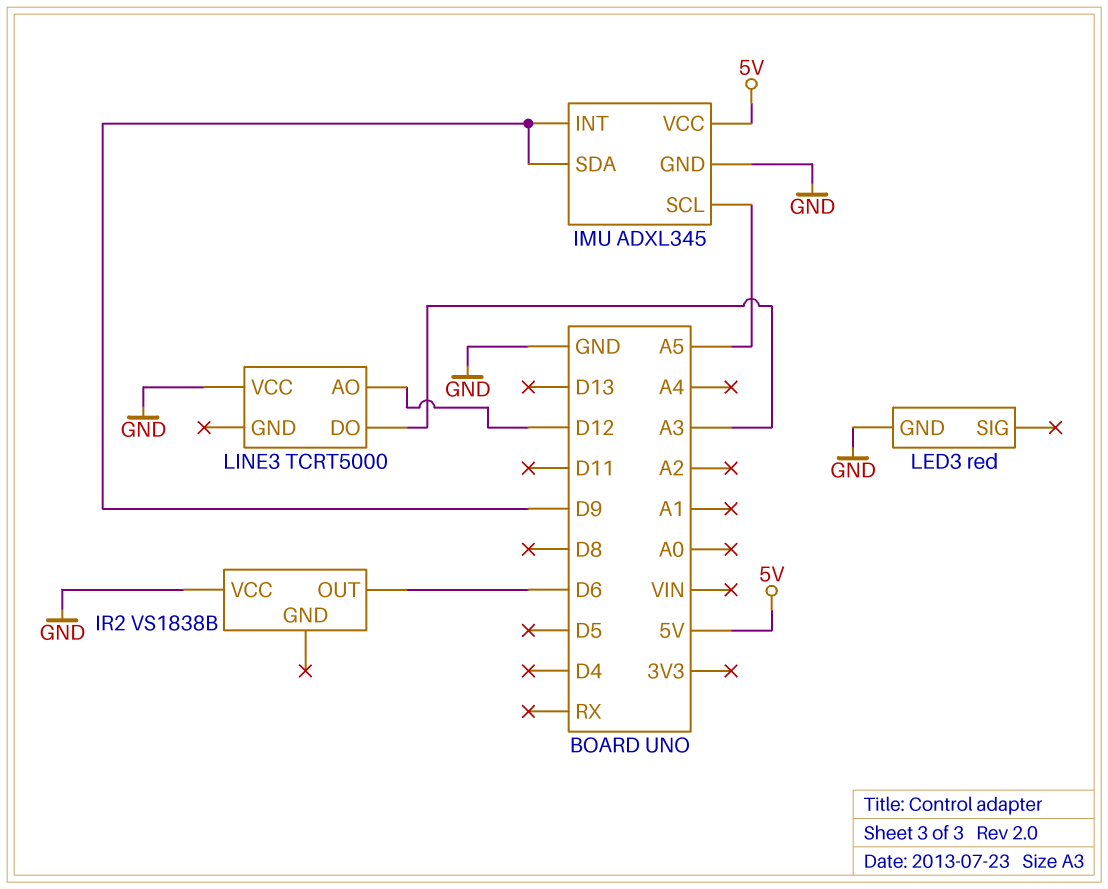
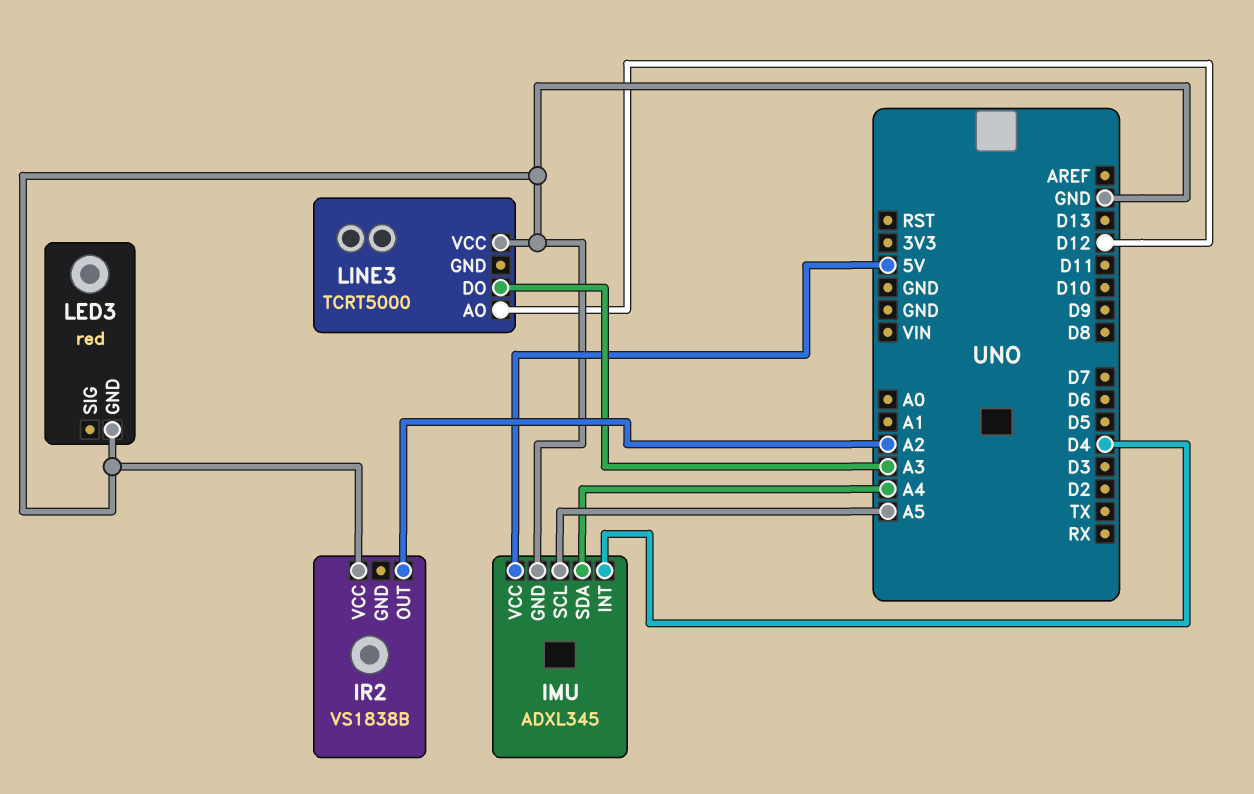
IMU pin INT: D9 -> D4
IMU pin SDA: D9 -> A4
IR2 pin OUT: D6 -> A2

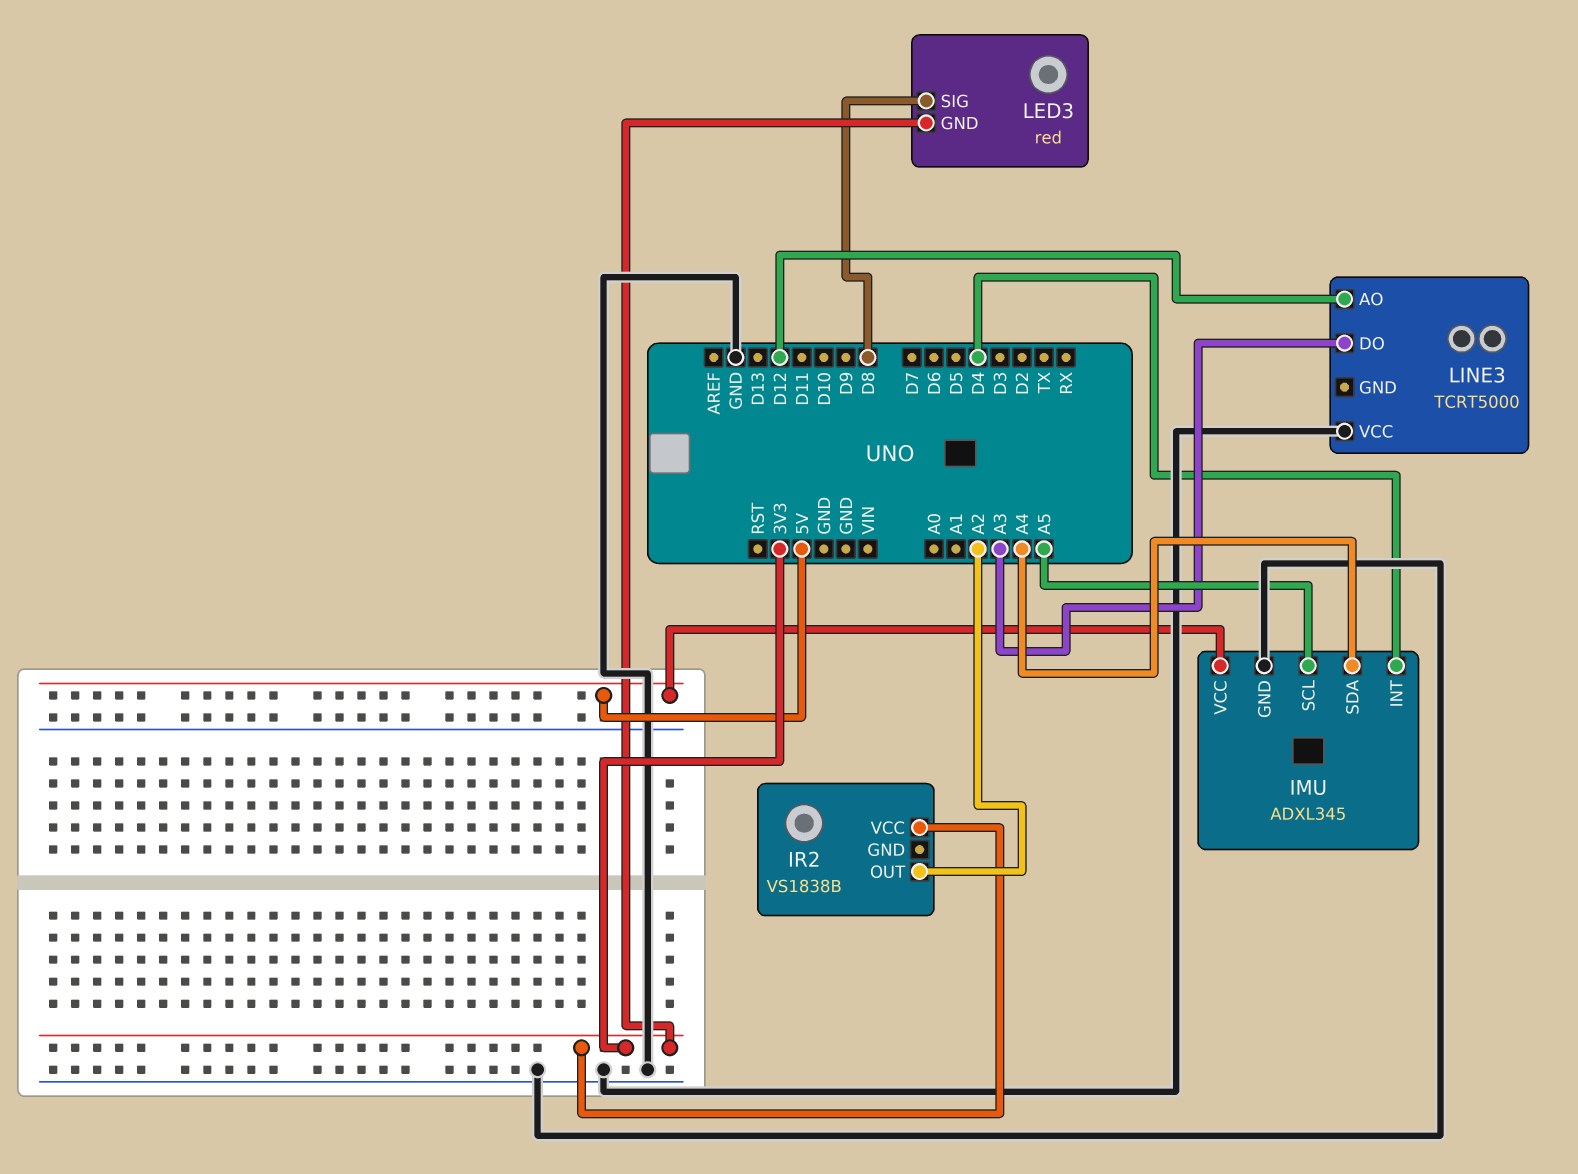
IR2 pin VCC: GND -> 3V3
LED3 pin GND: GND -> 3V3
LED3 pin SIG: none -> D8

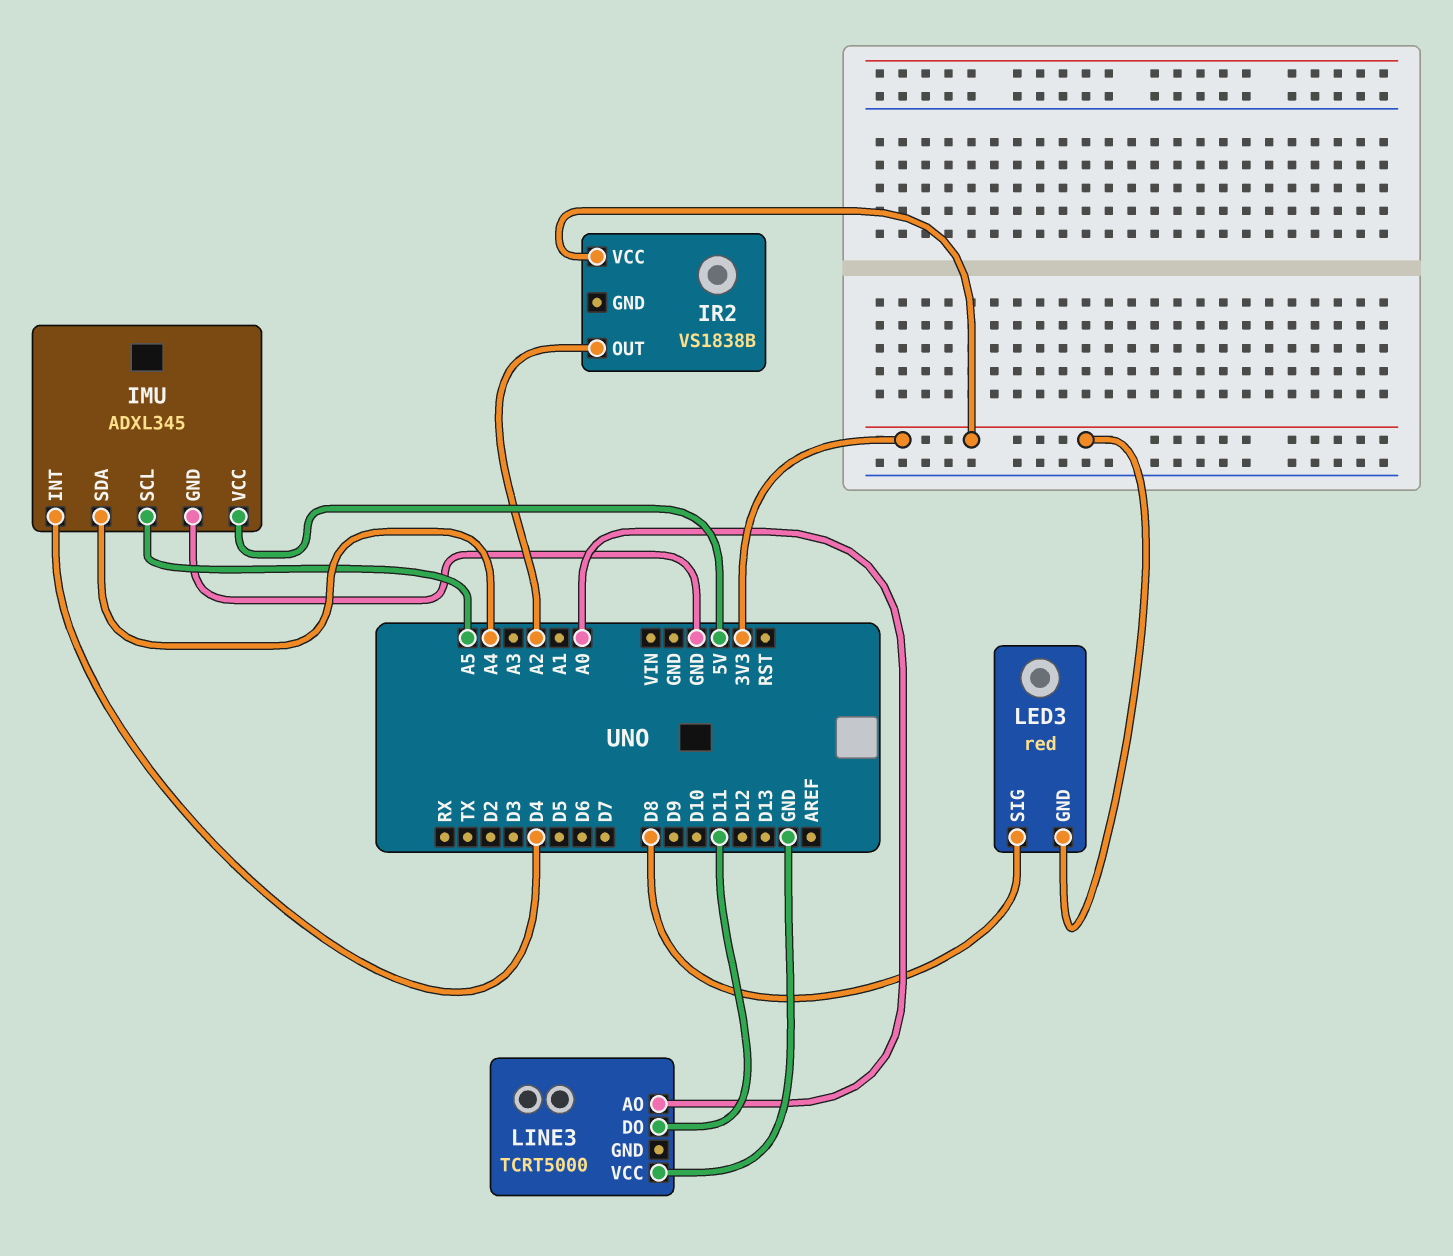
LINE3 pin AO: D12 -> A0
LINE3 pin DO: A3 -> D11

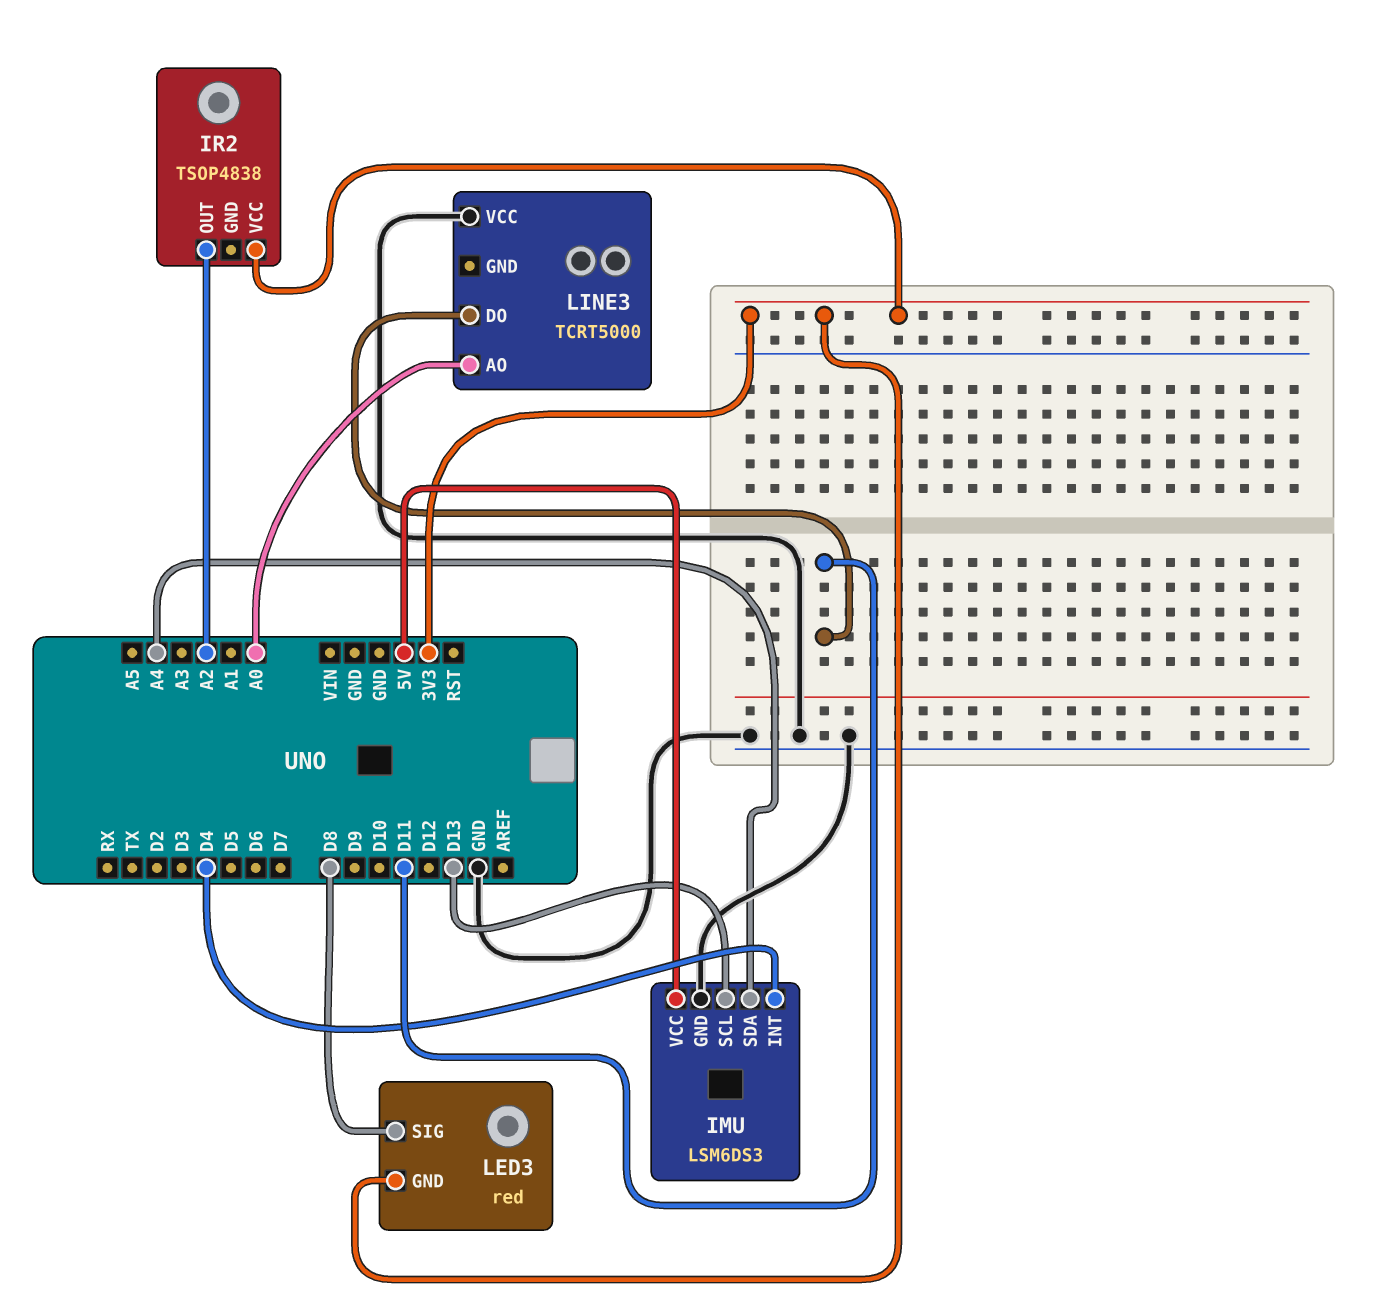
IMU: ADXL345 -> LSM6DS3
IMU pin SCL: A5 -> D13
IR2: VS1838B -> TSOP4838

